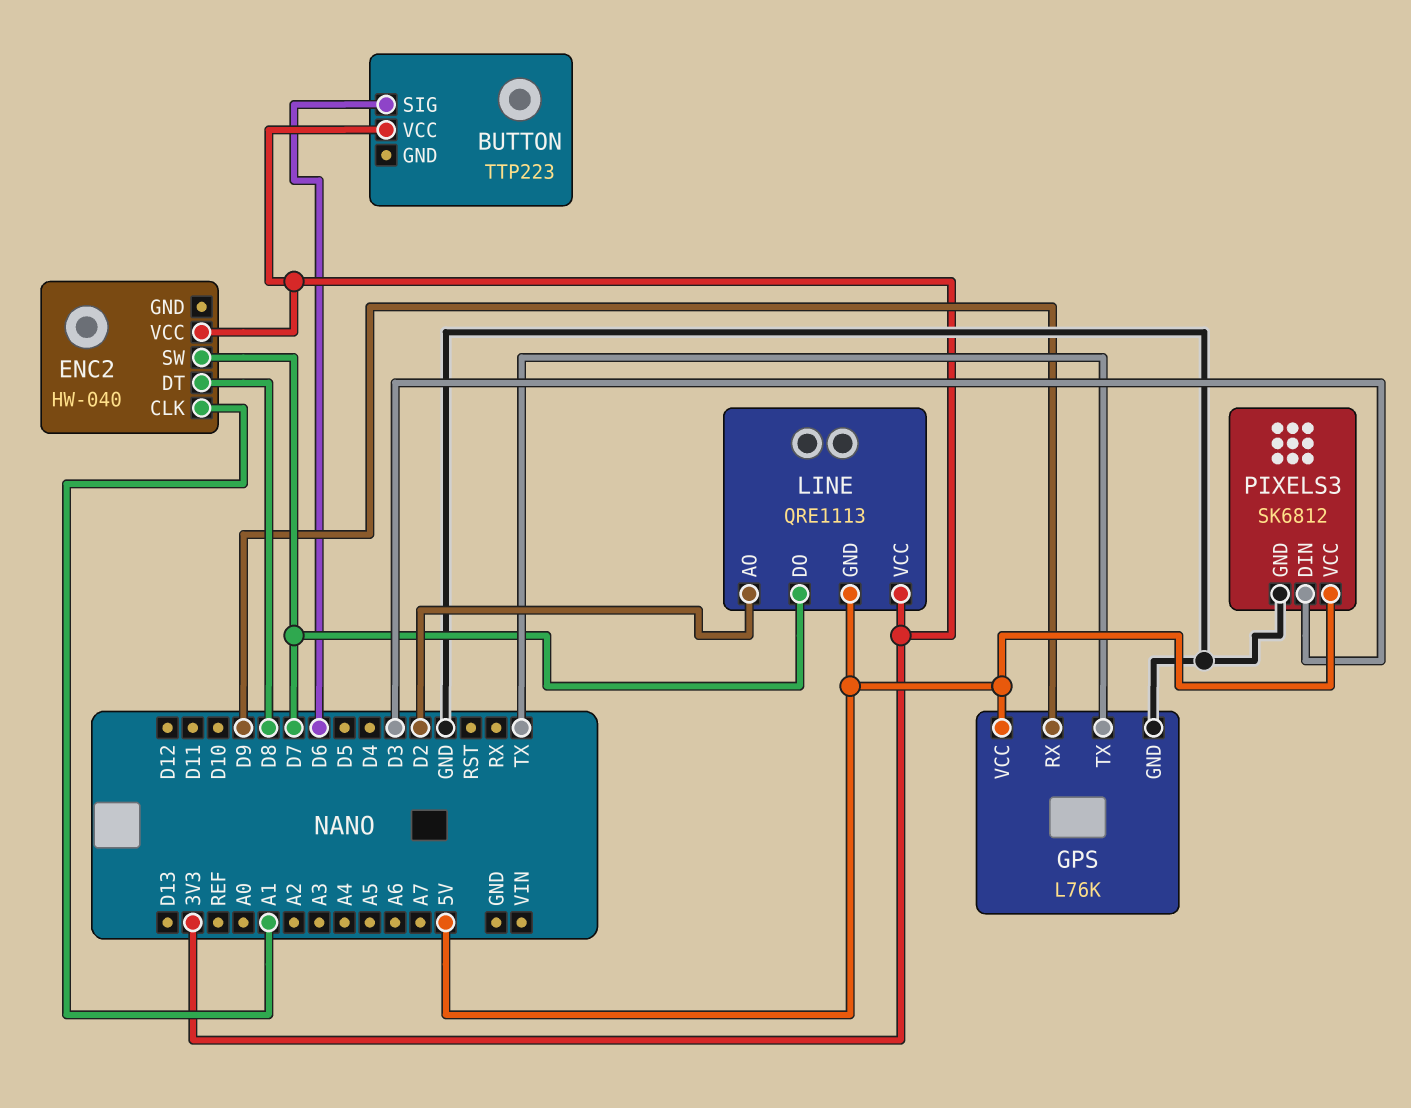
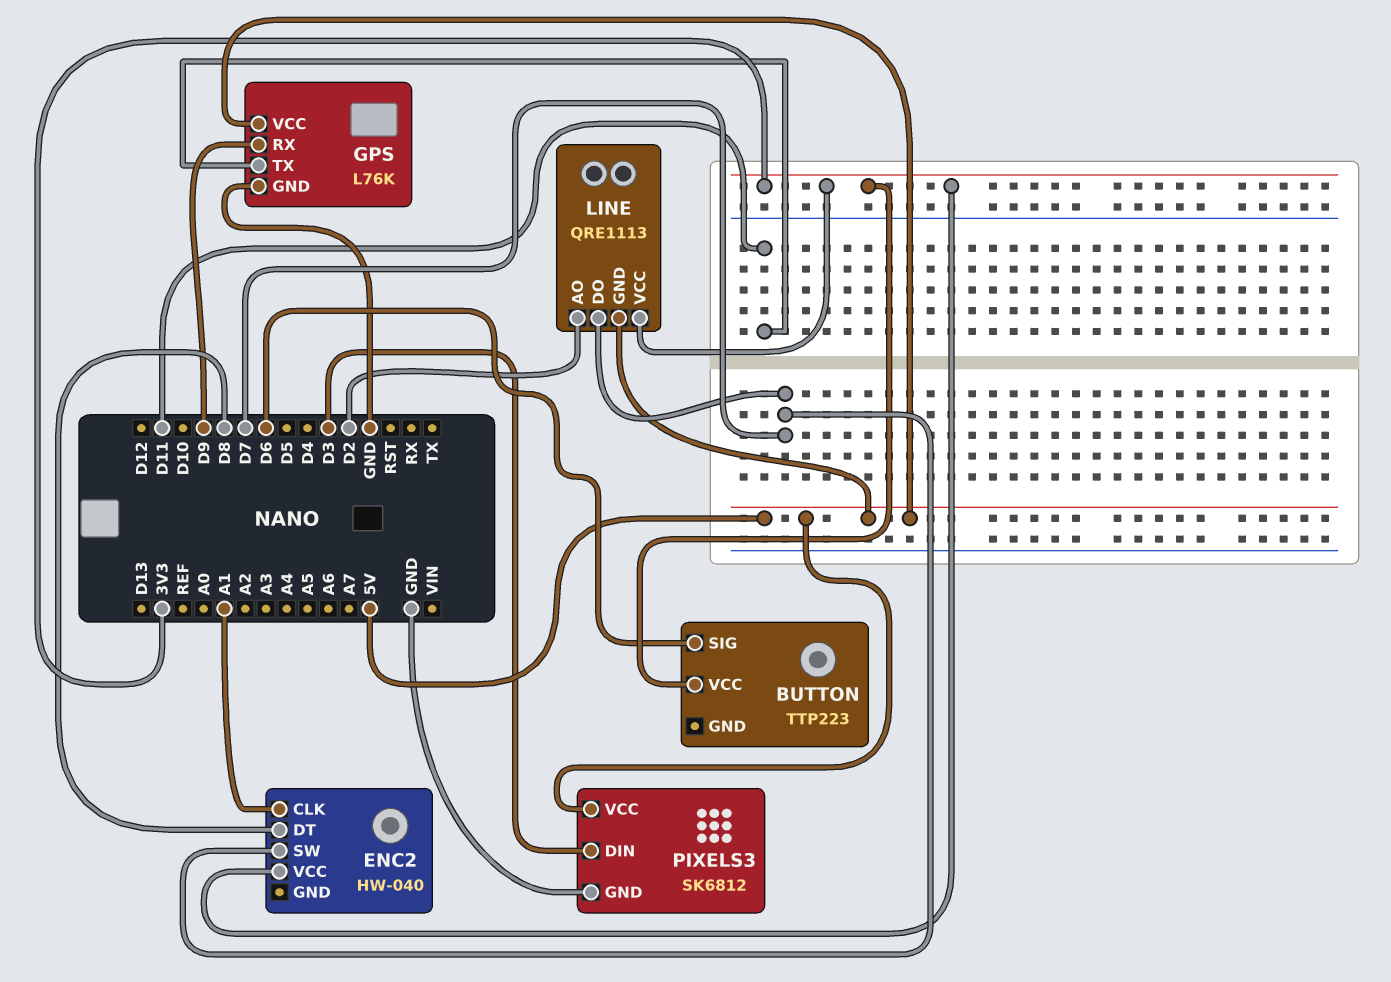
GPS pin TX: TX -> D11

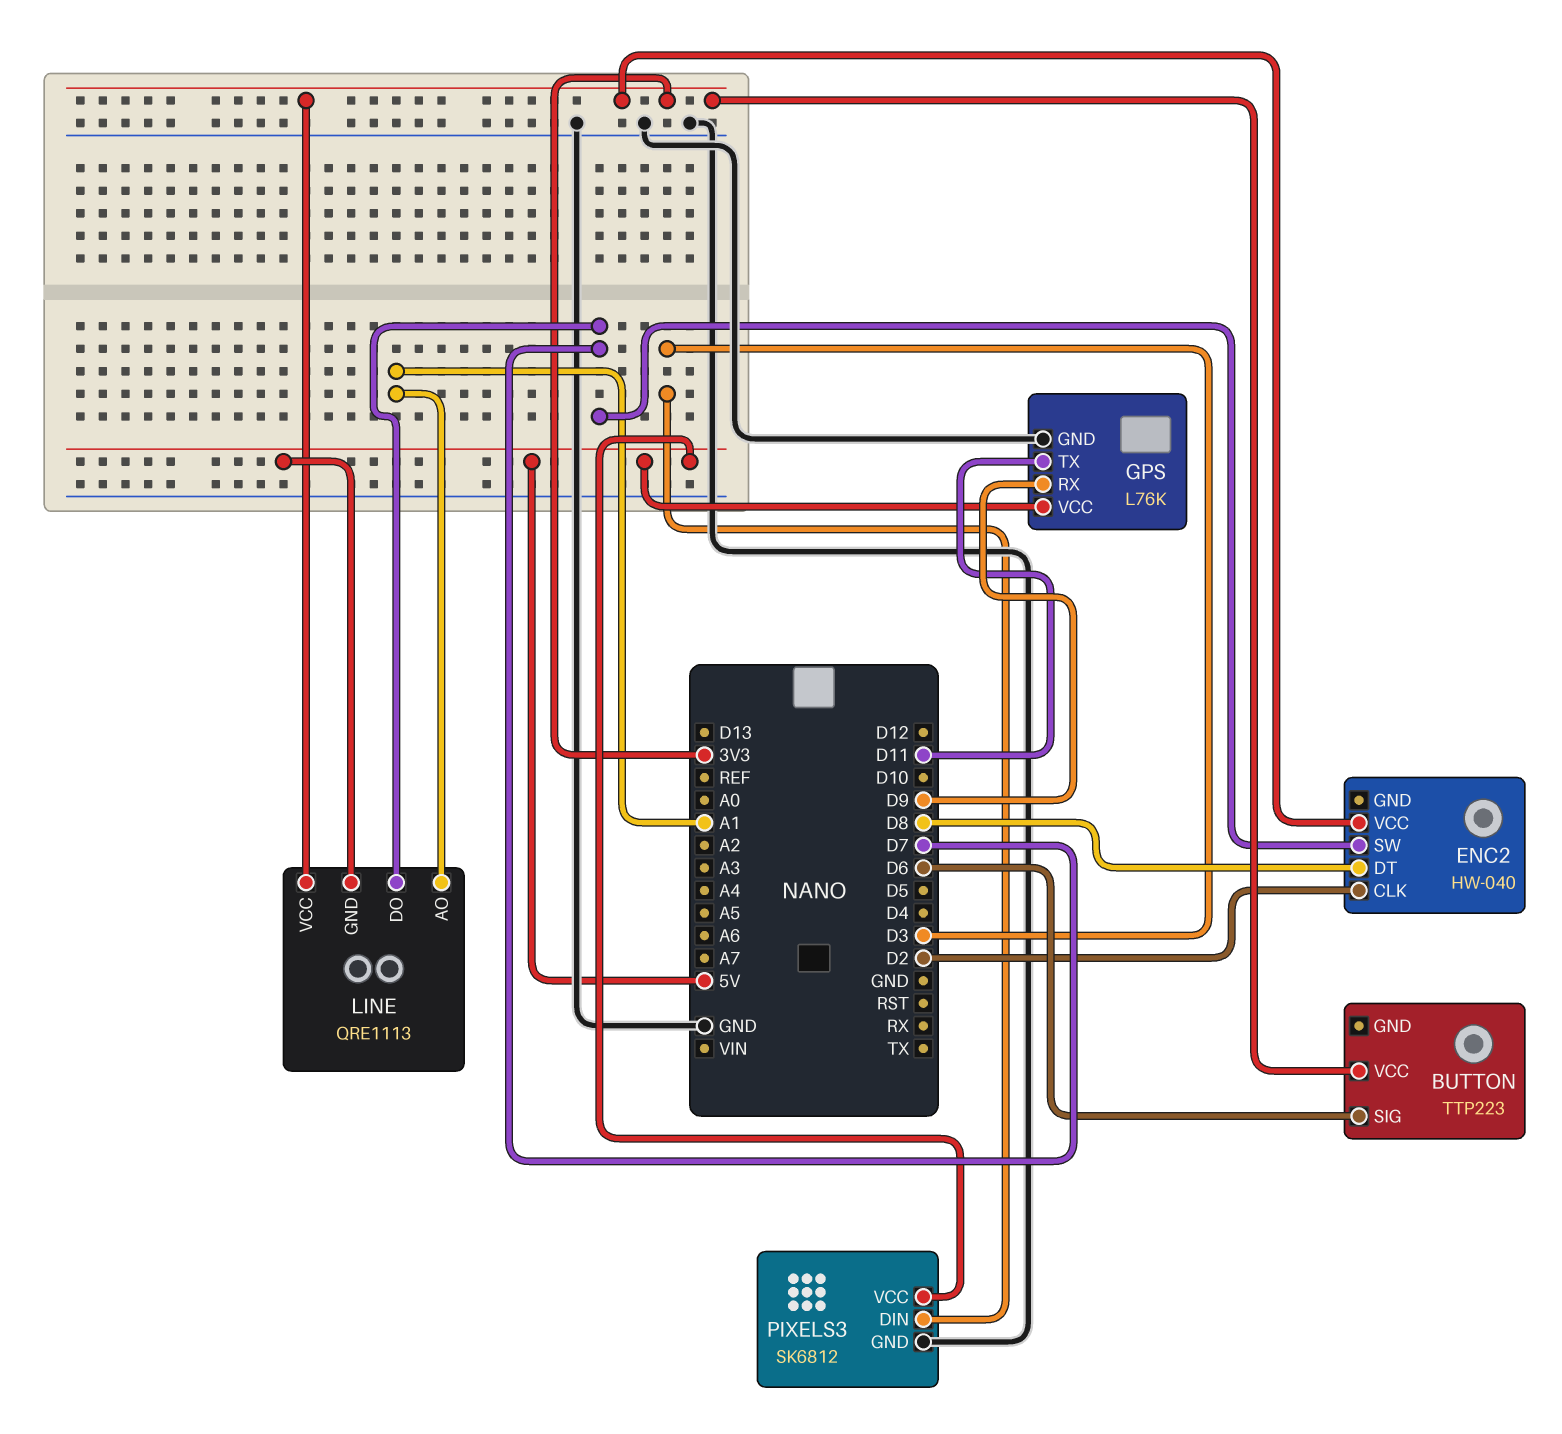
ENC2 pin CLK: A1 -> D2
LINE pin AO: D2 -> A1

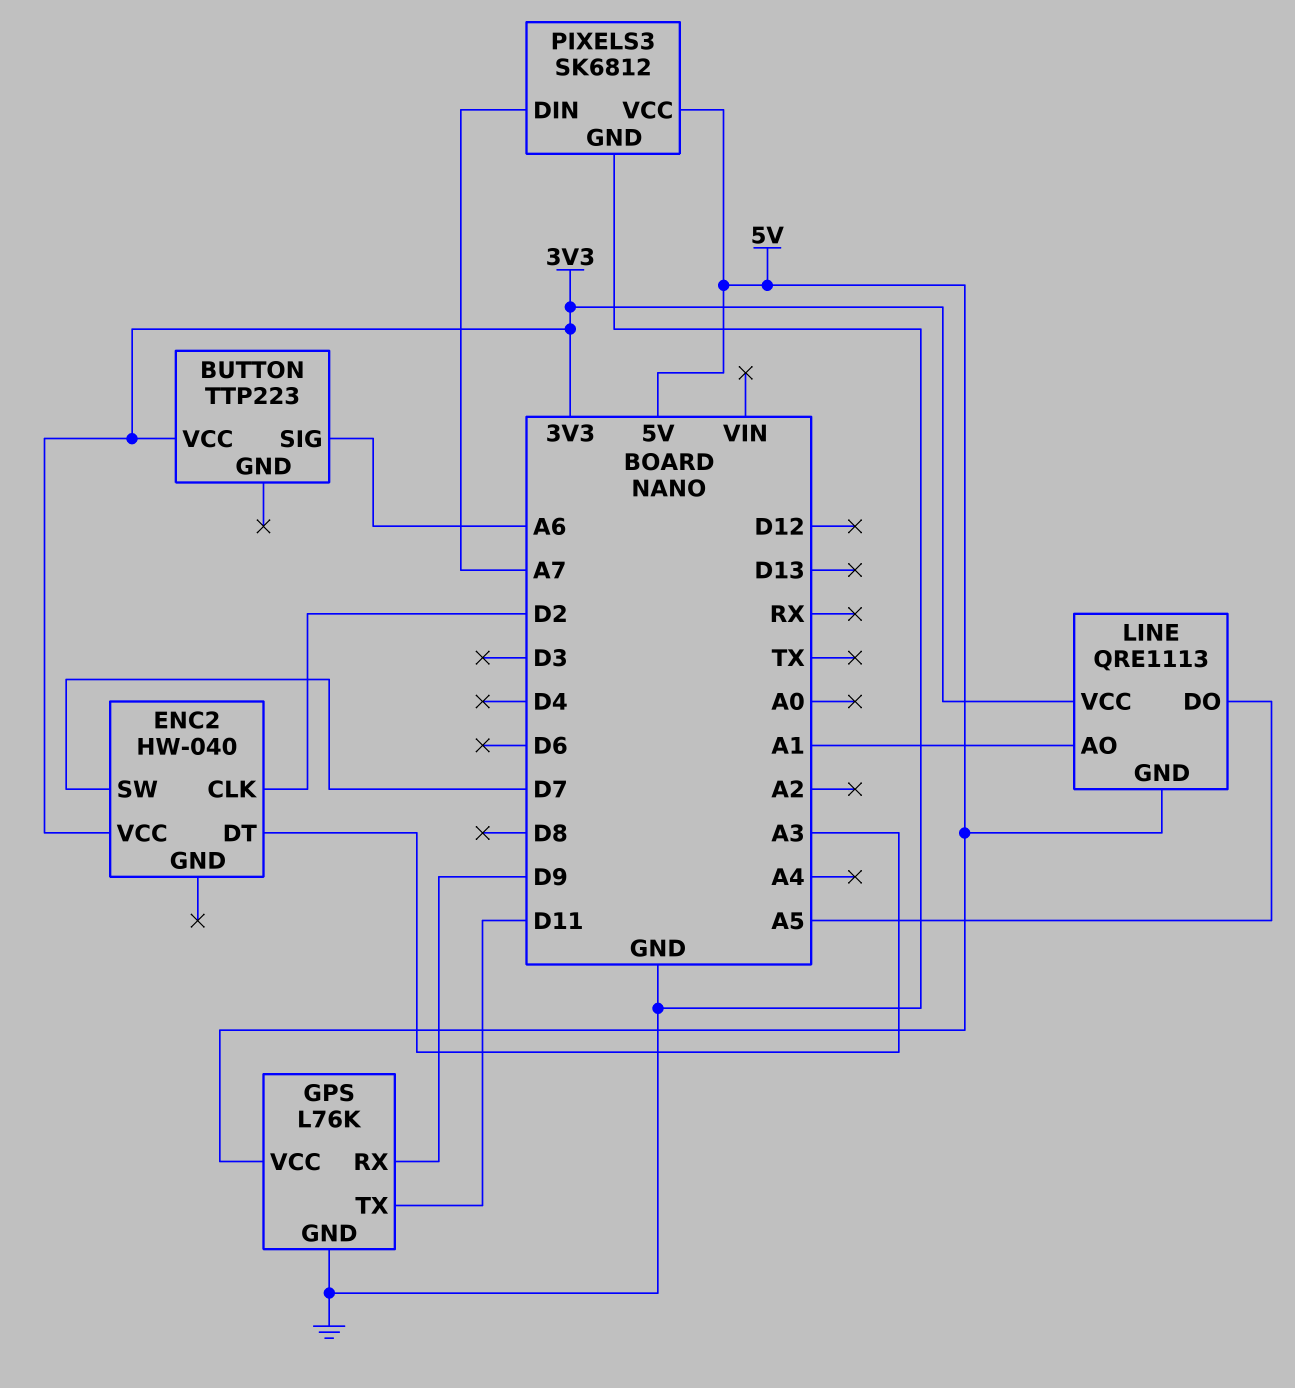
BUTTON pin SIG: D6 -> A6
ENC2 pin DT: D8 -> A3
LINE pin DO: D7 -> A5
PIXELS3 pin DIN: D3 -> A7

